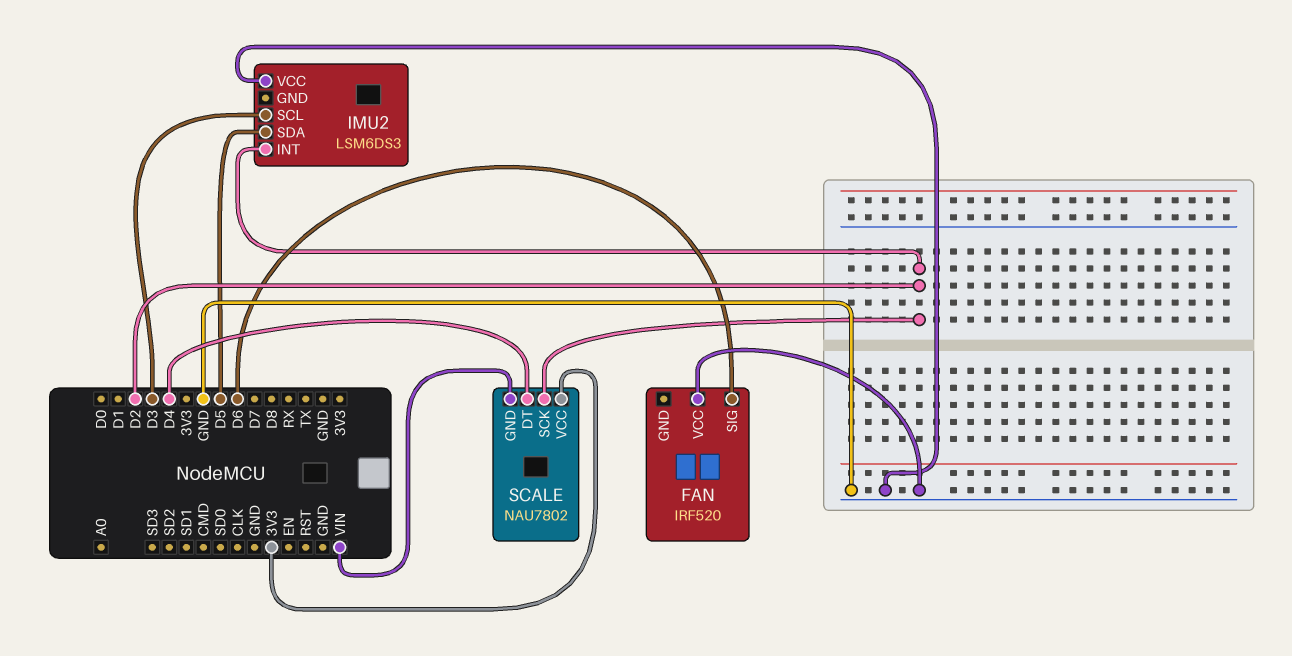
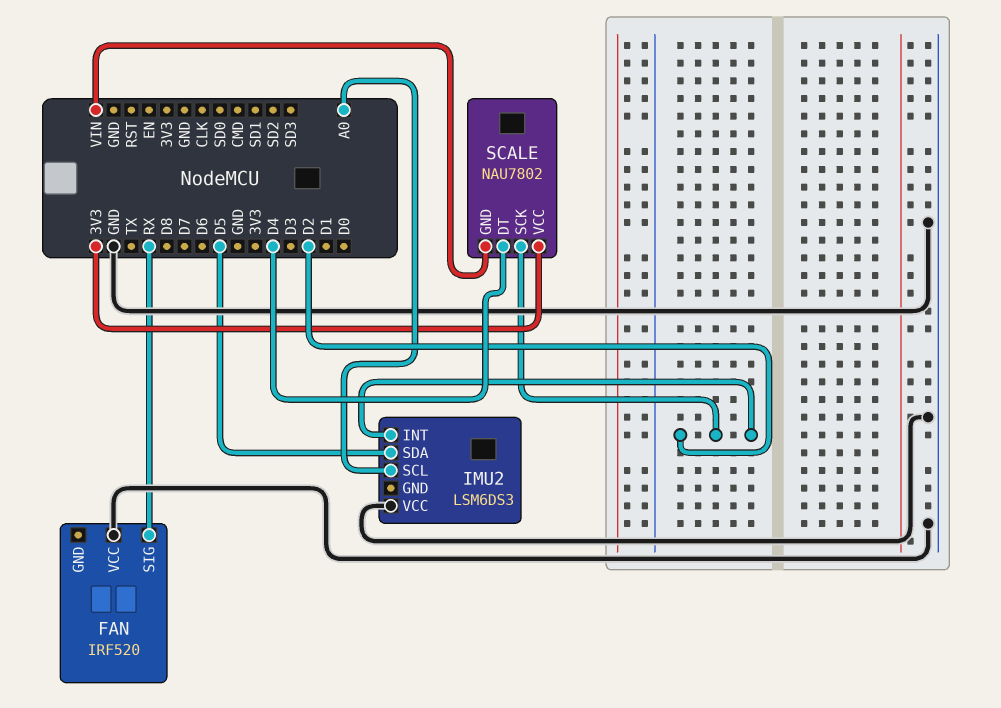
FAN pin SIG: D6 -> RX
IMU2 pin SCL: D3 -> A0

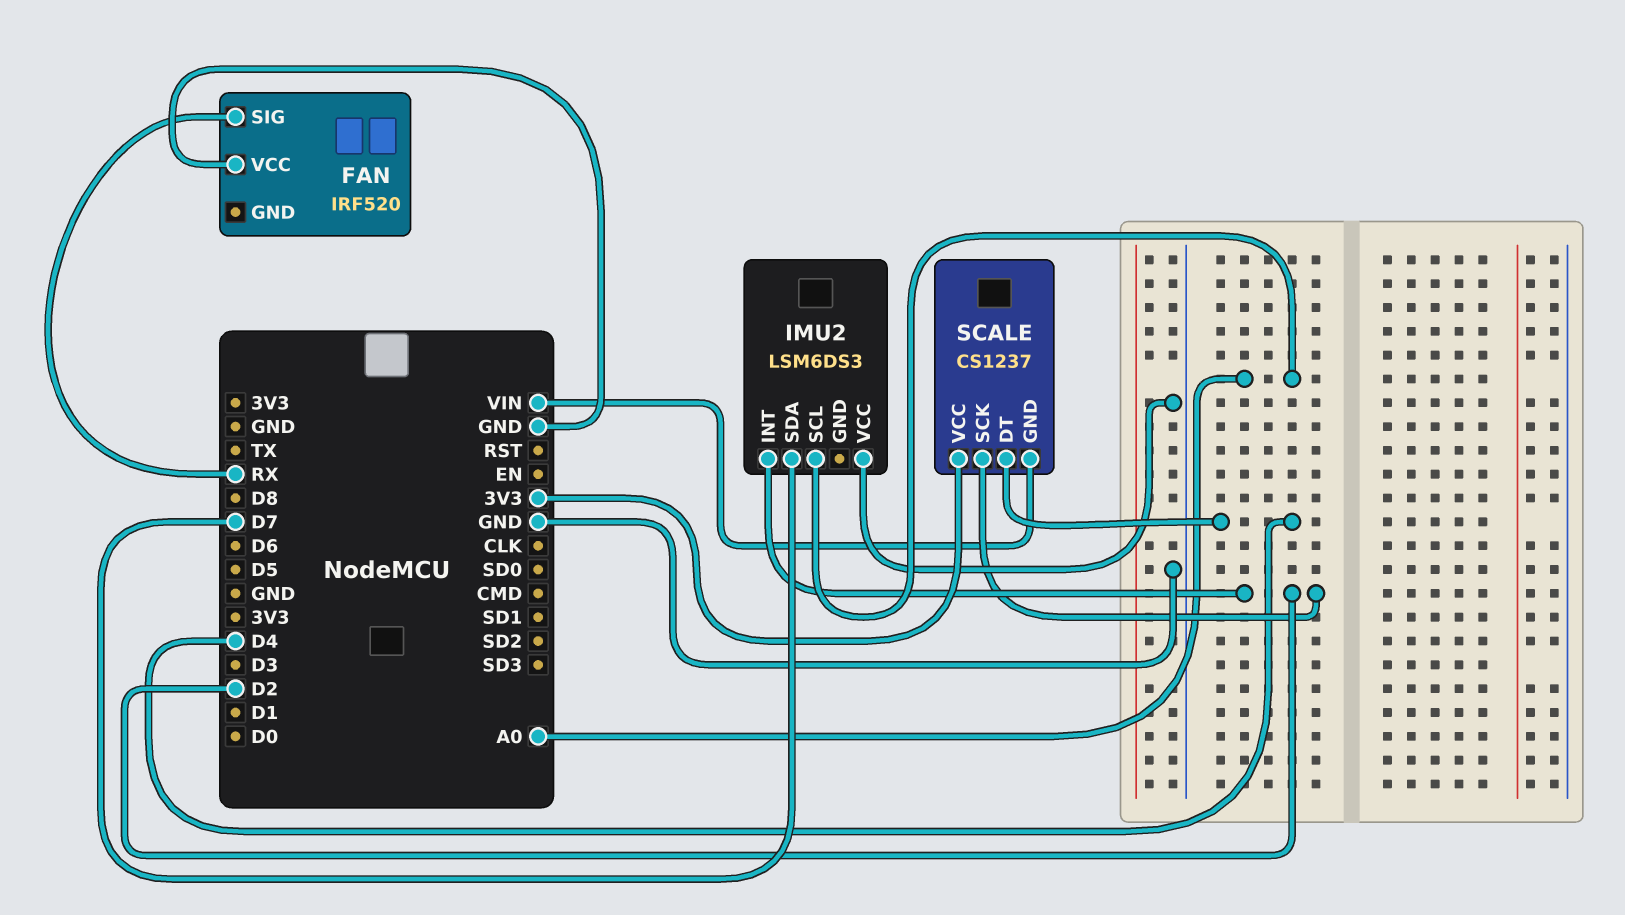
IMU2 pin SDA: D5 -> D7
SCALE: NAU7802 -> CS1237

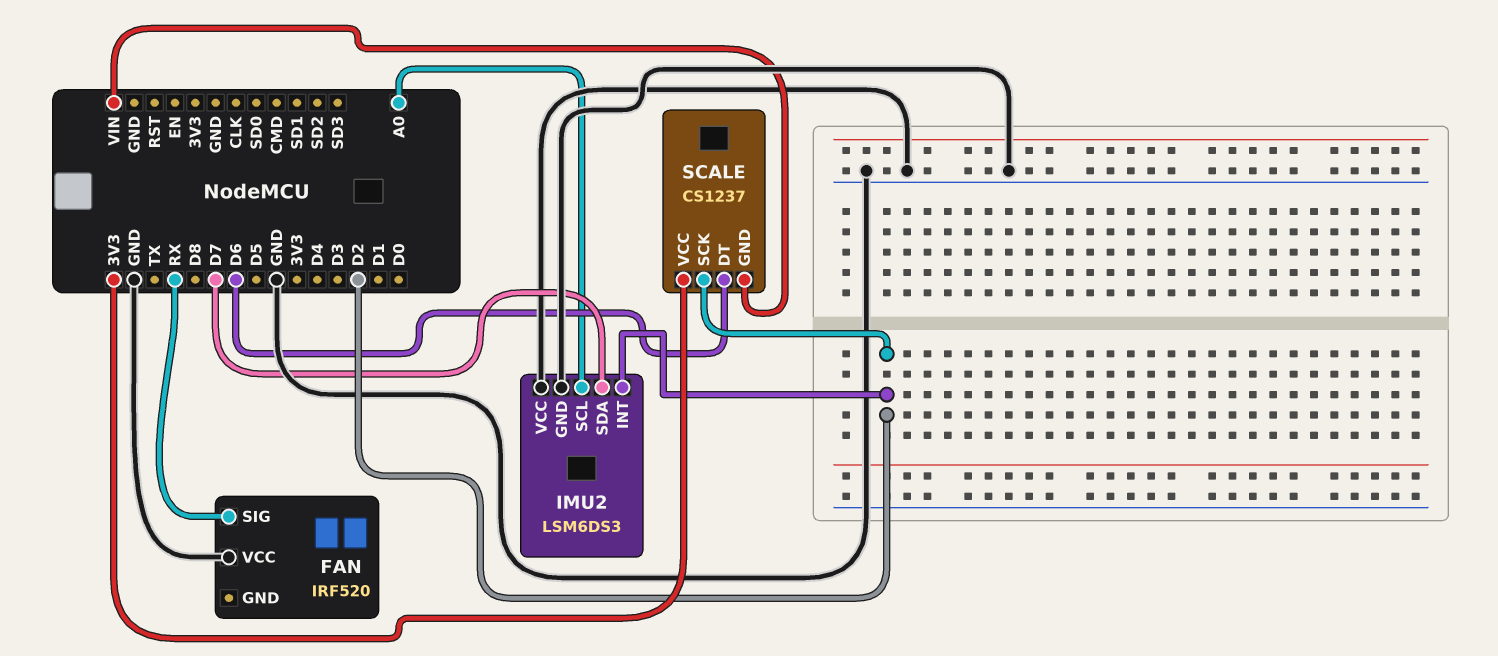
IMU2 pin GND: none -> GND
SCALE pin DT: D4 -> D6

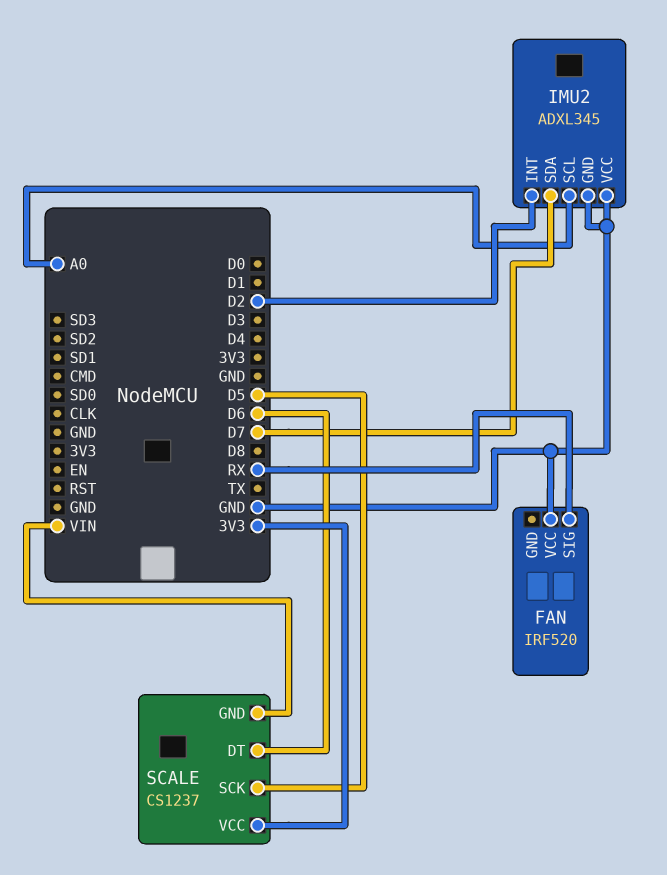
IMU2: LSM6DS3 -> ADXL345
SCALE pin SCK: D2 -> D5

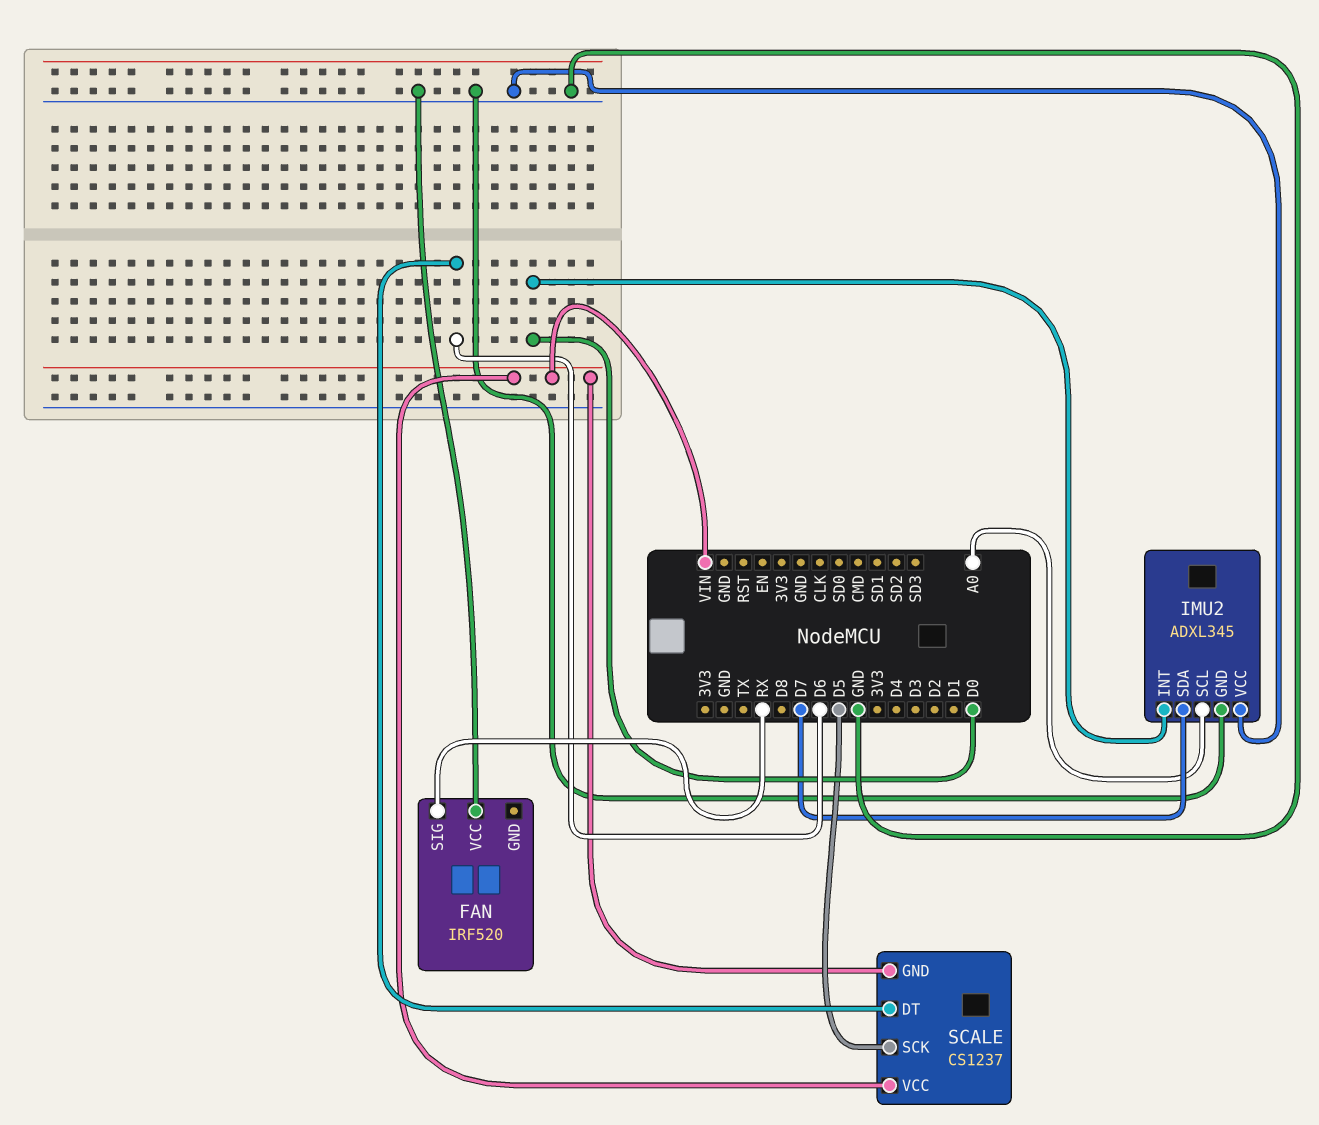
IMU2 pin INT: D2 -> D0
SCALE pin VCC: 3V3 -> VIN

